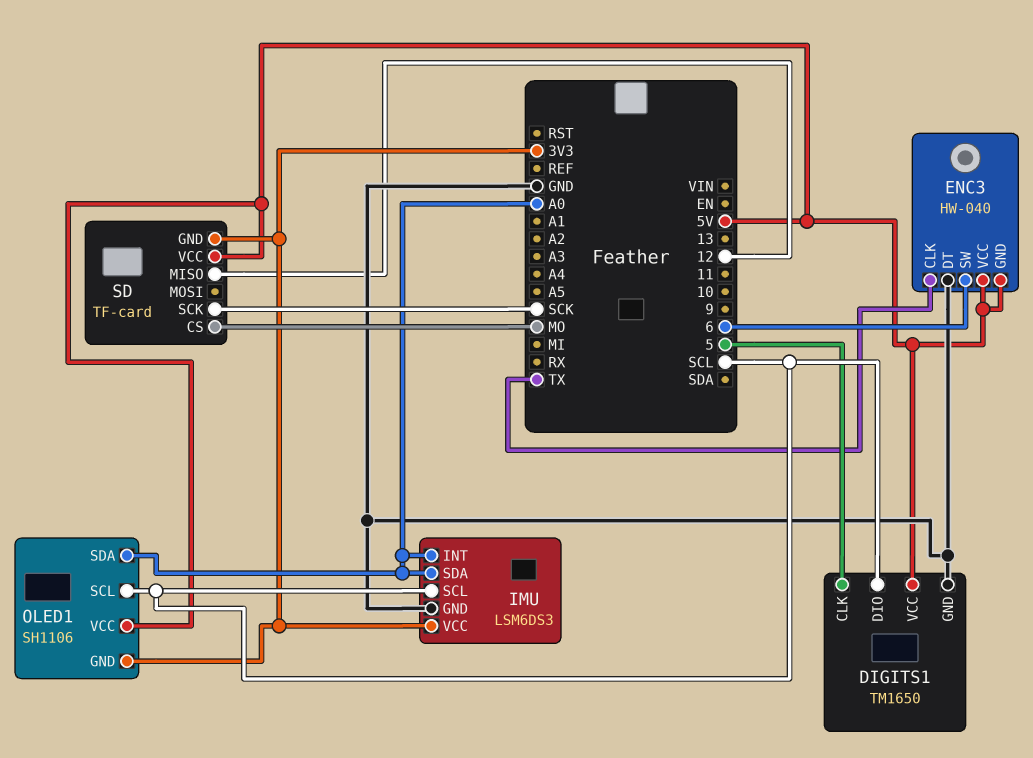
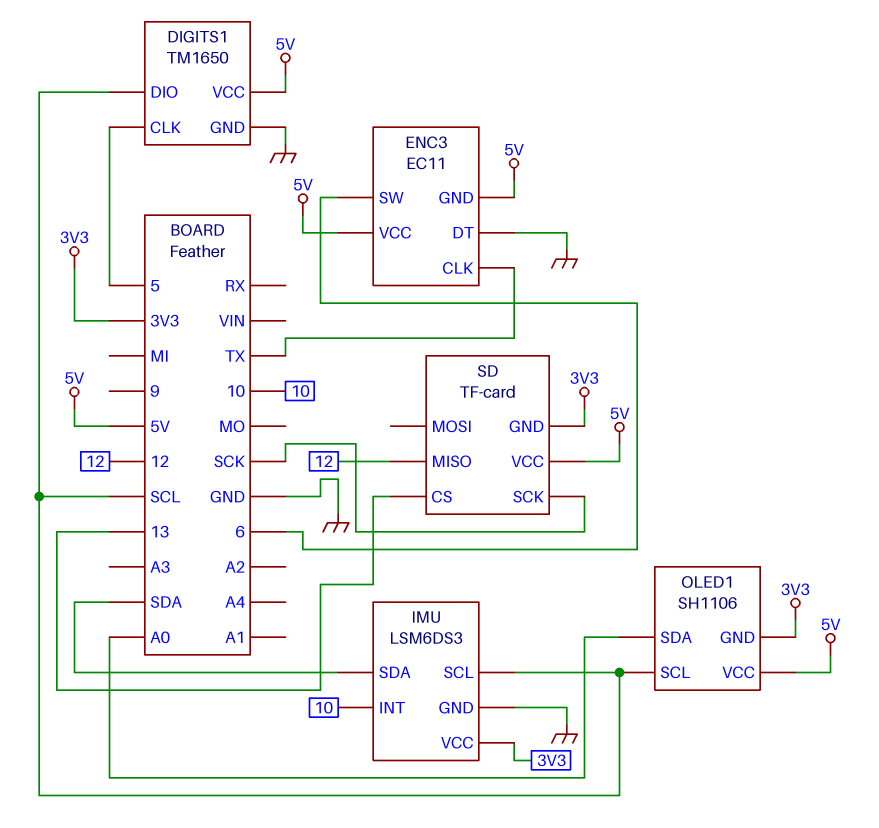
ENC3: HW-040 -> EC11
IMU pin INT: A0 -> 10
IMU pin SDA: A0 -> SDA
SD pin CS: MO -> 13

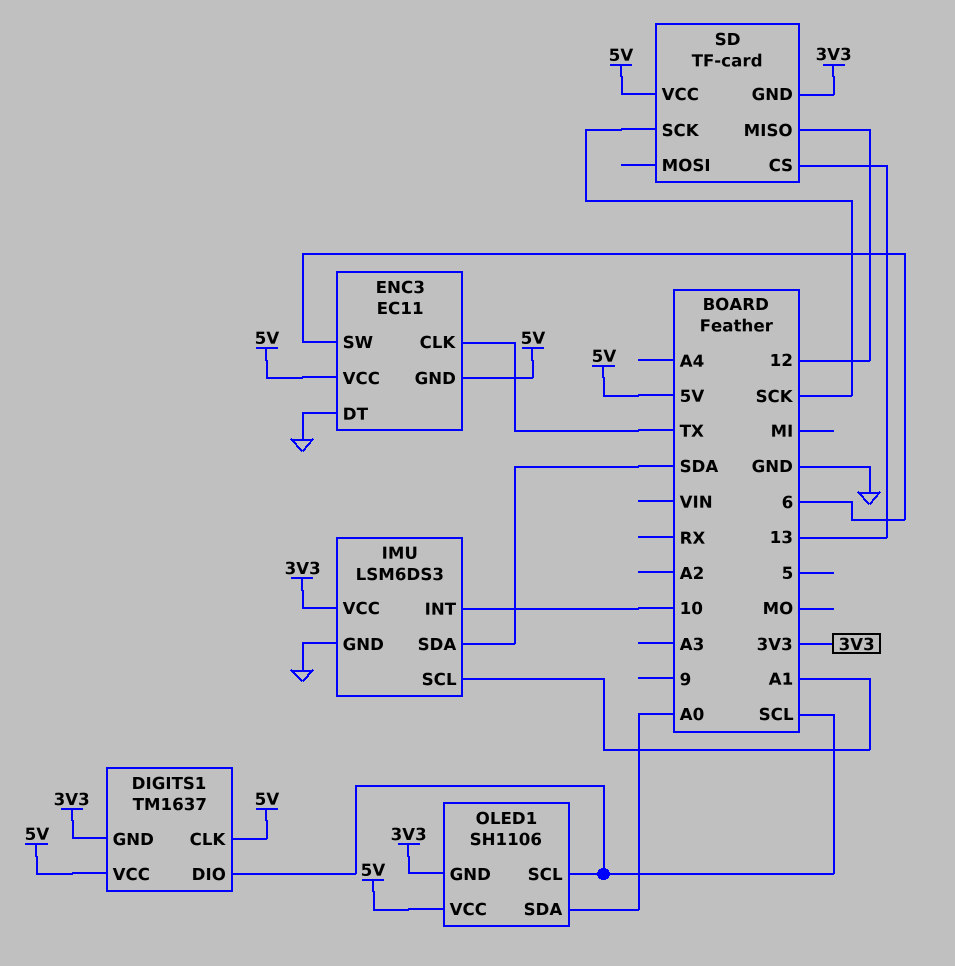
DIGITS1: TM1650 -> TM1637
DIGITS1 pin CLK: 5 -> 5V
DIGITS1 pin GND: GND -> 3V3
IMU pin SCL: SCL -> A1

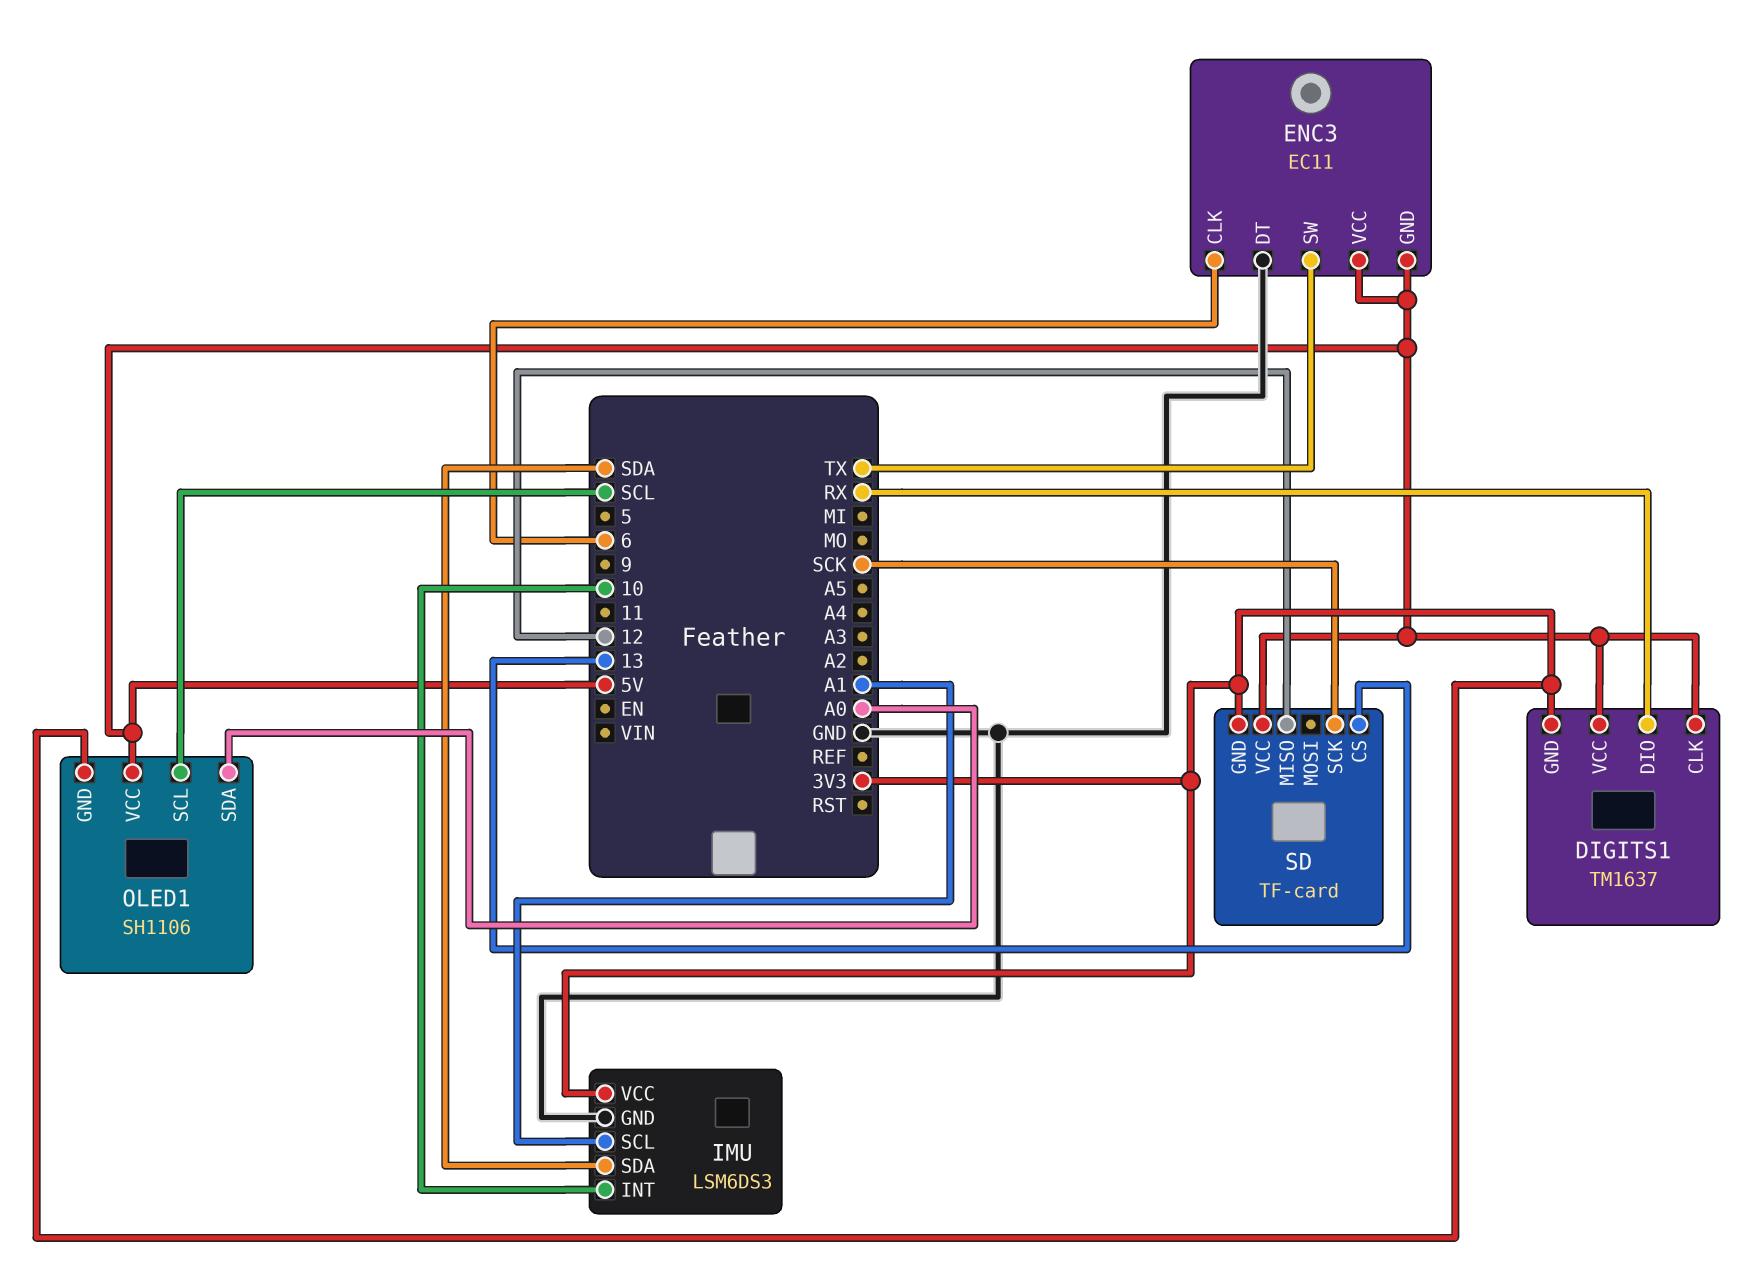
DIGITS1 pin DIO: SCL -> RX
ENC3 pin CLK: TX -> 6
ENC3 pin SW: 6 -> TX

